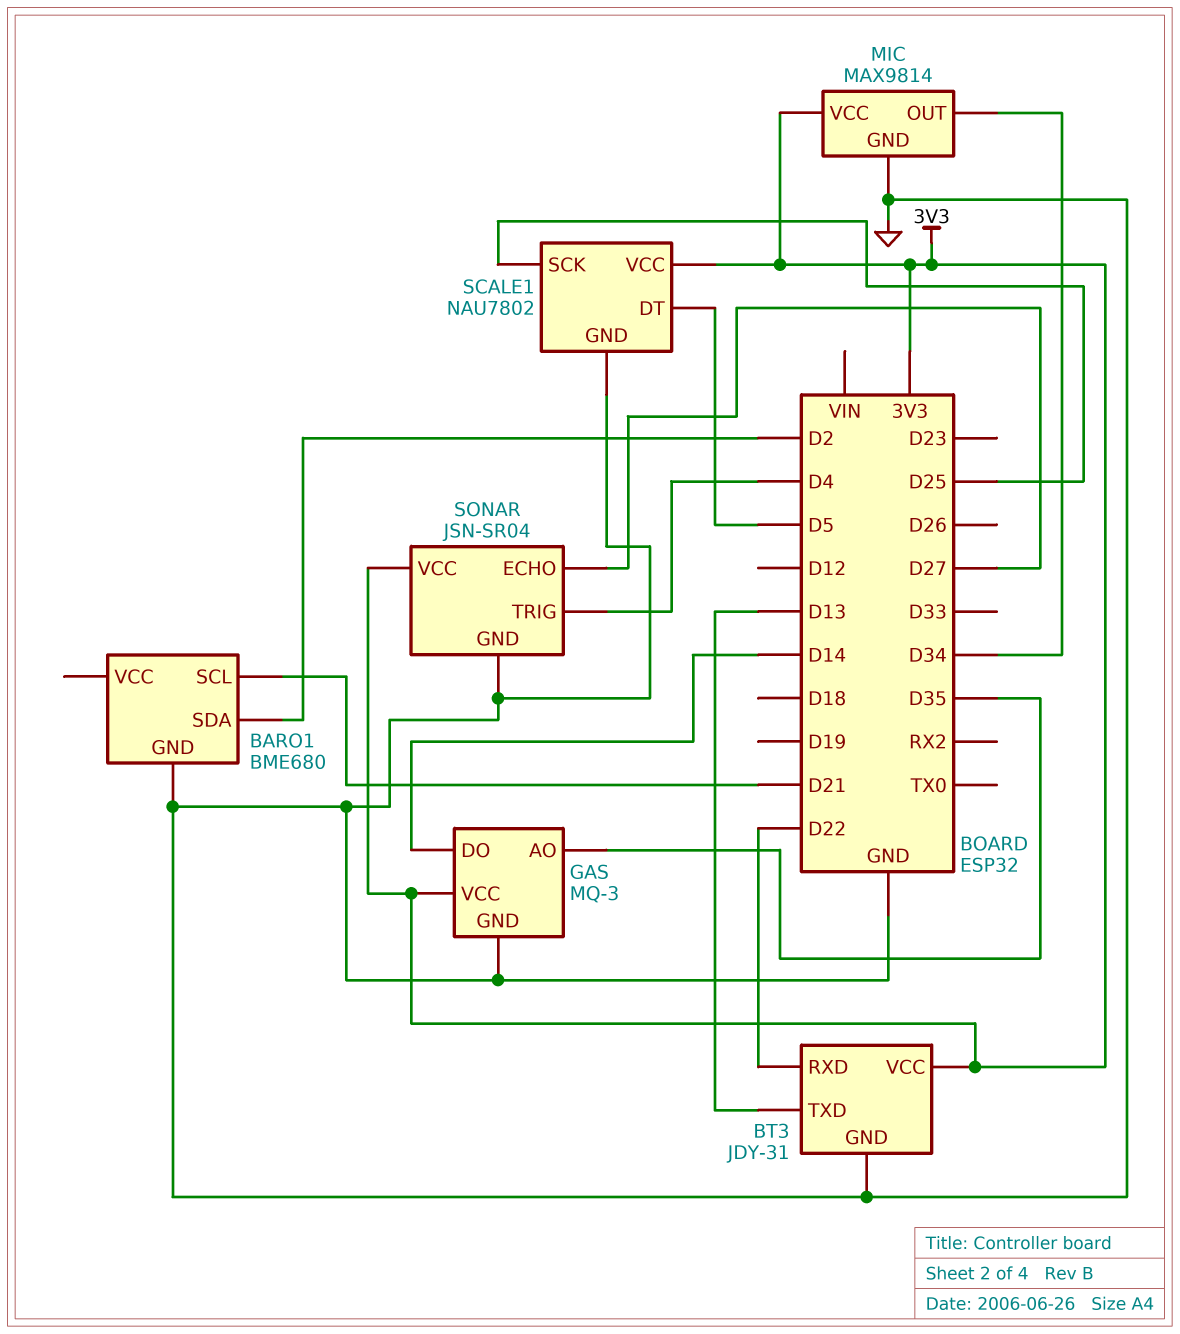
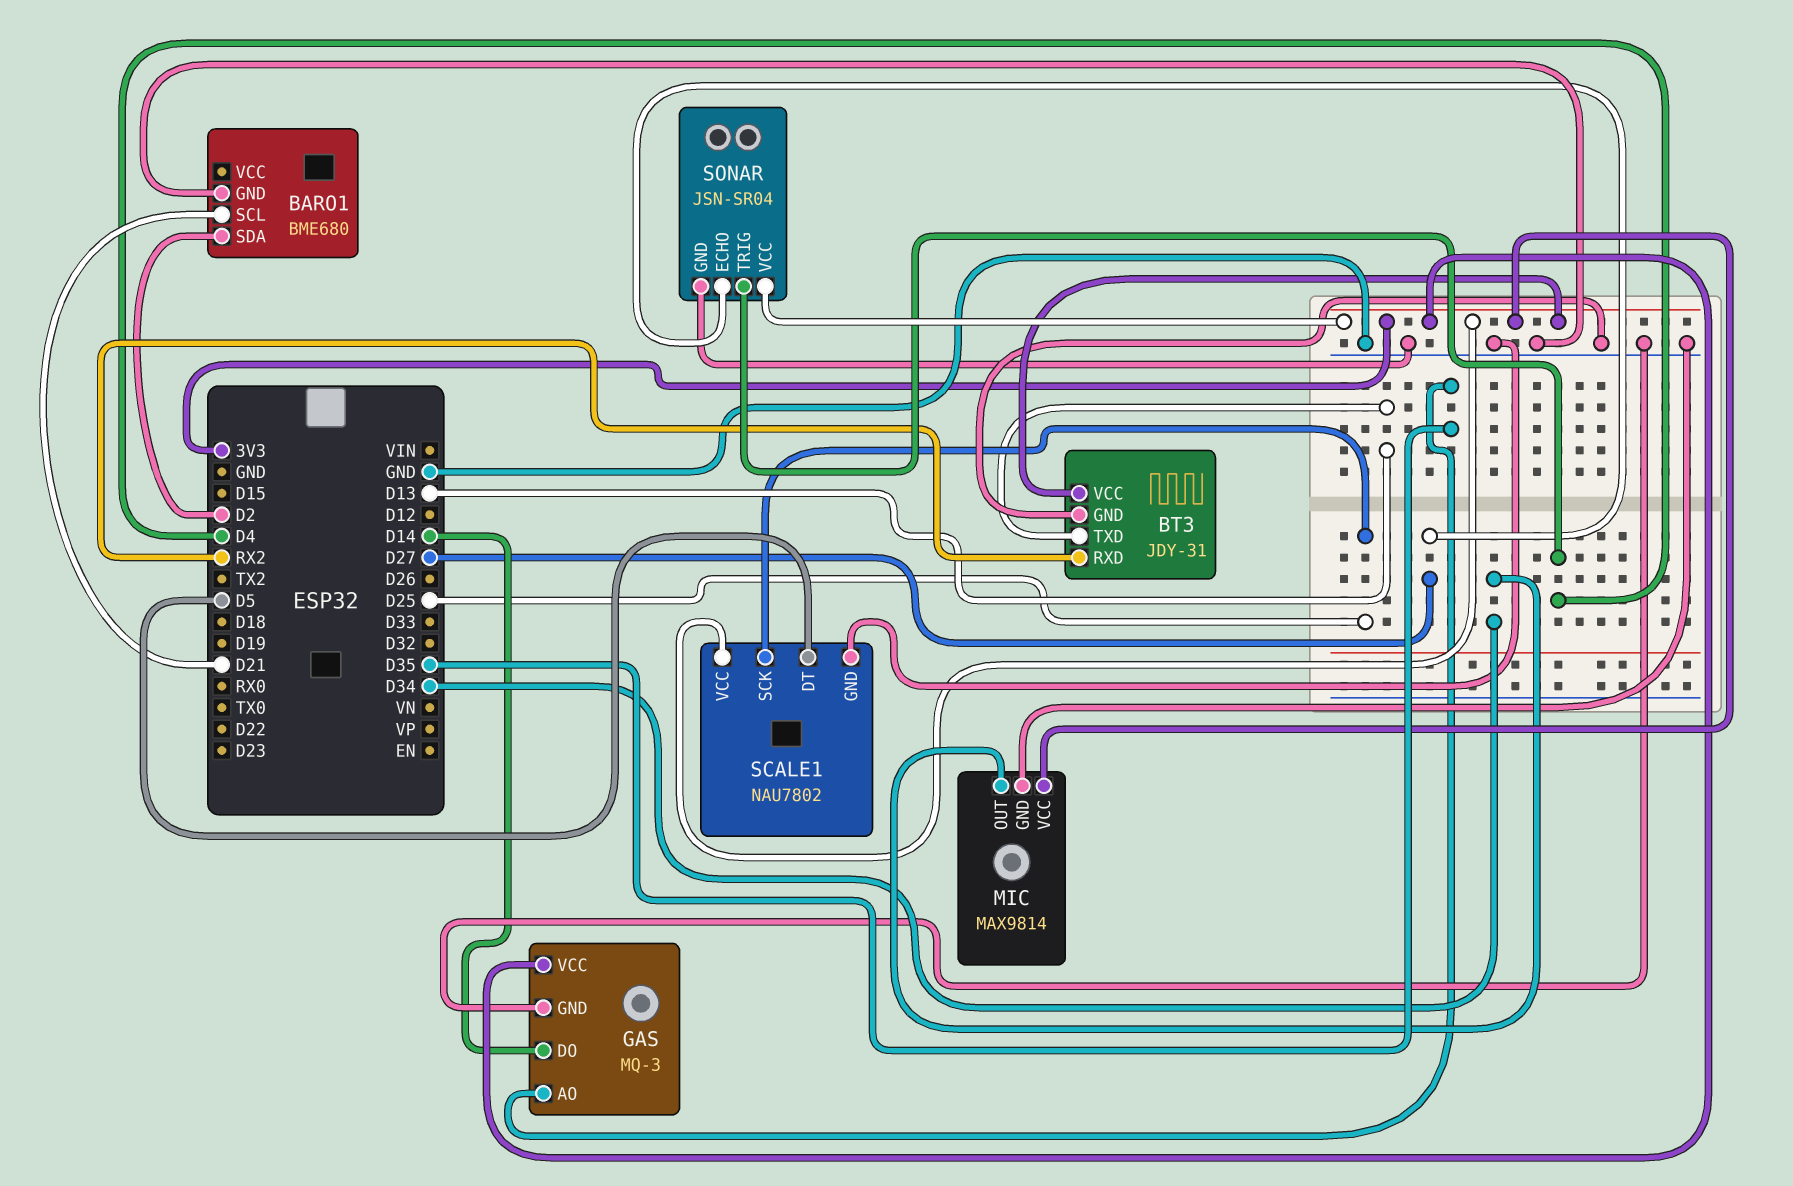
BT3 pin RXD: D22 -> RX2

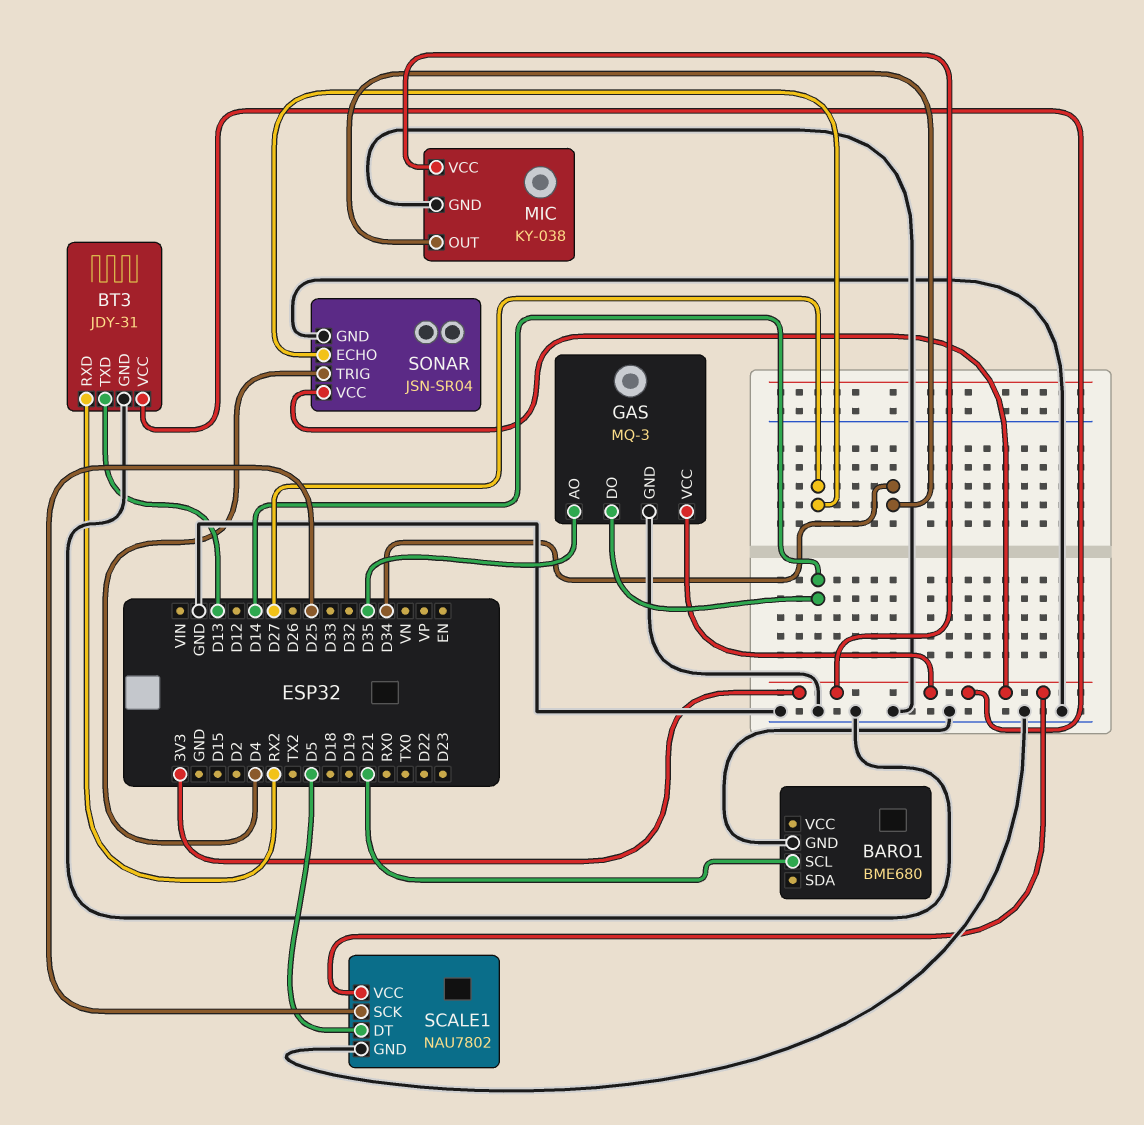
BARO1 pin SDA: D2 -> none
MIC: MAX9814 -> KY-038

